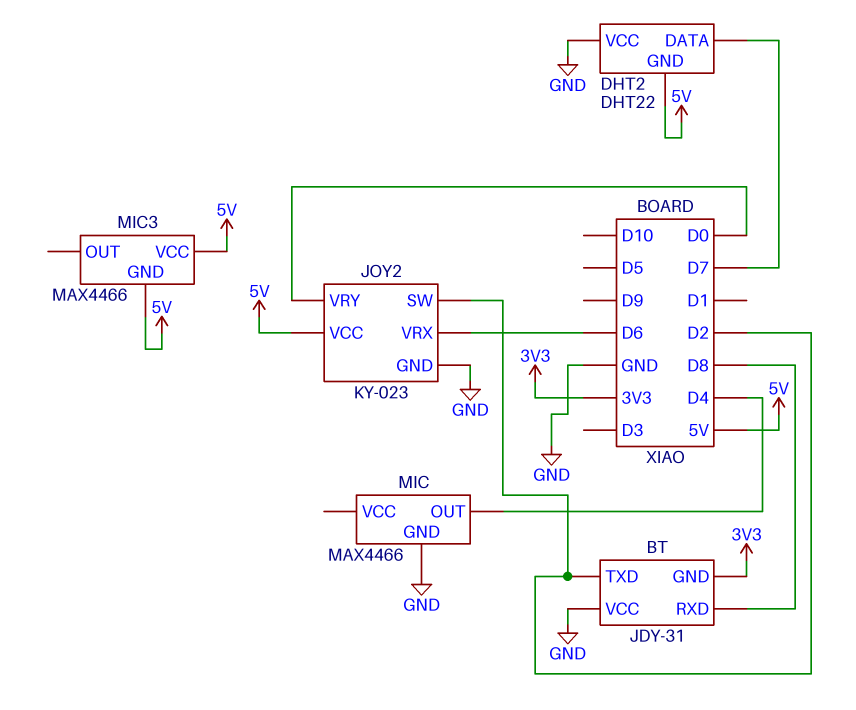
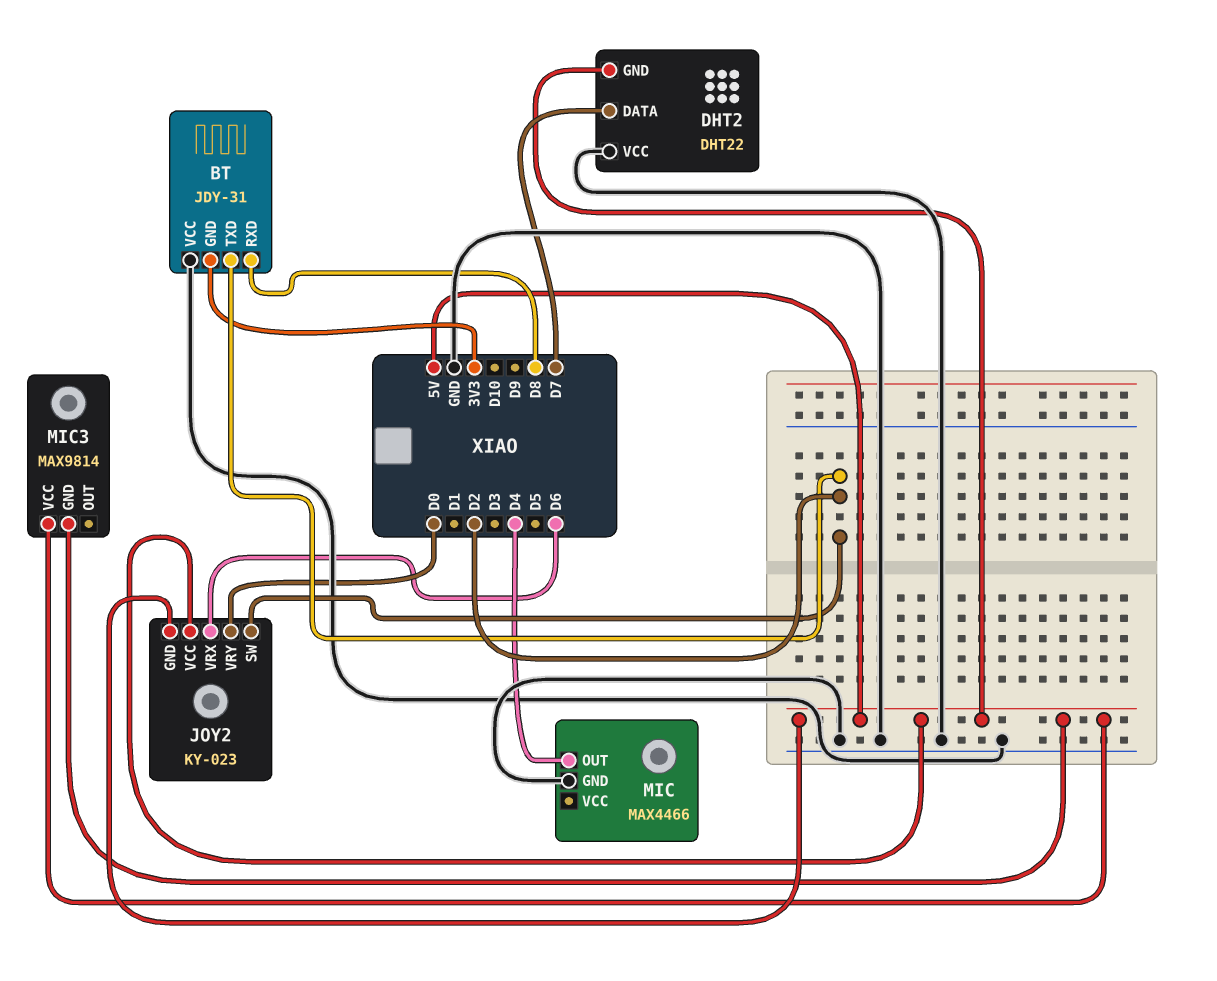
JOY2 pin GND: GND -> 5V
MIC3: MAX4466 -> MAX9814

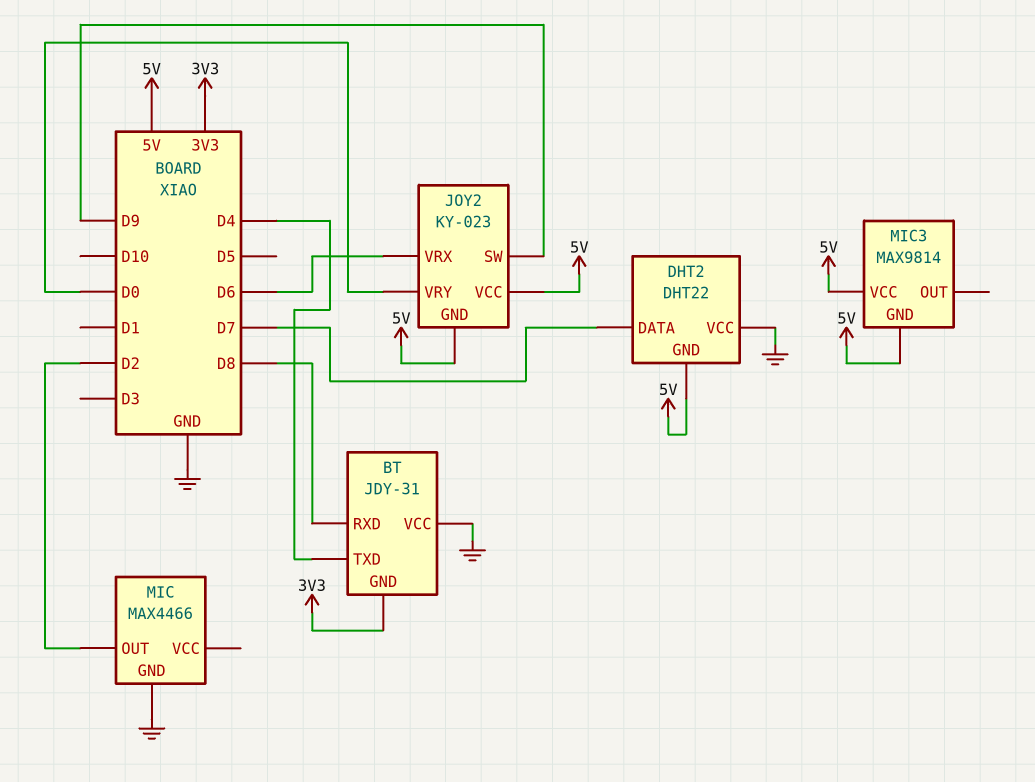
BT pin TXD: D2 -> D4
JOY2 pin SW: D2 -> D9
MIC pin OUT: D4 -> D2

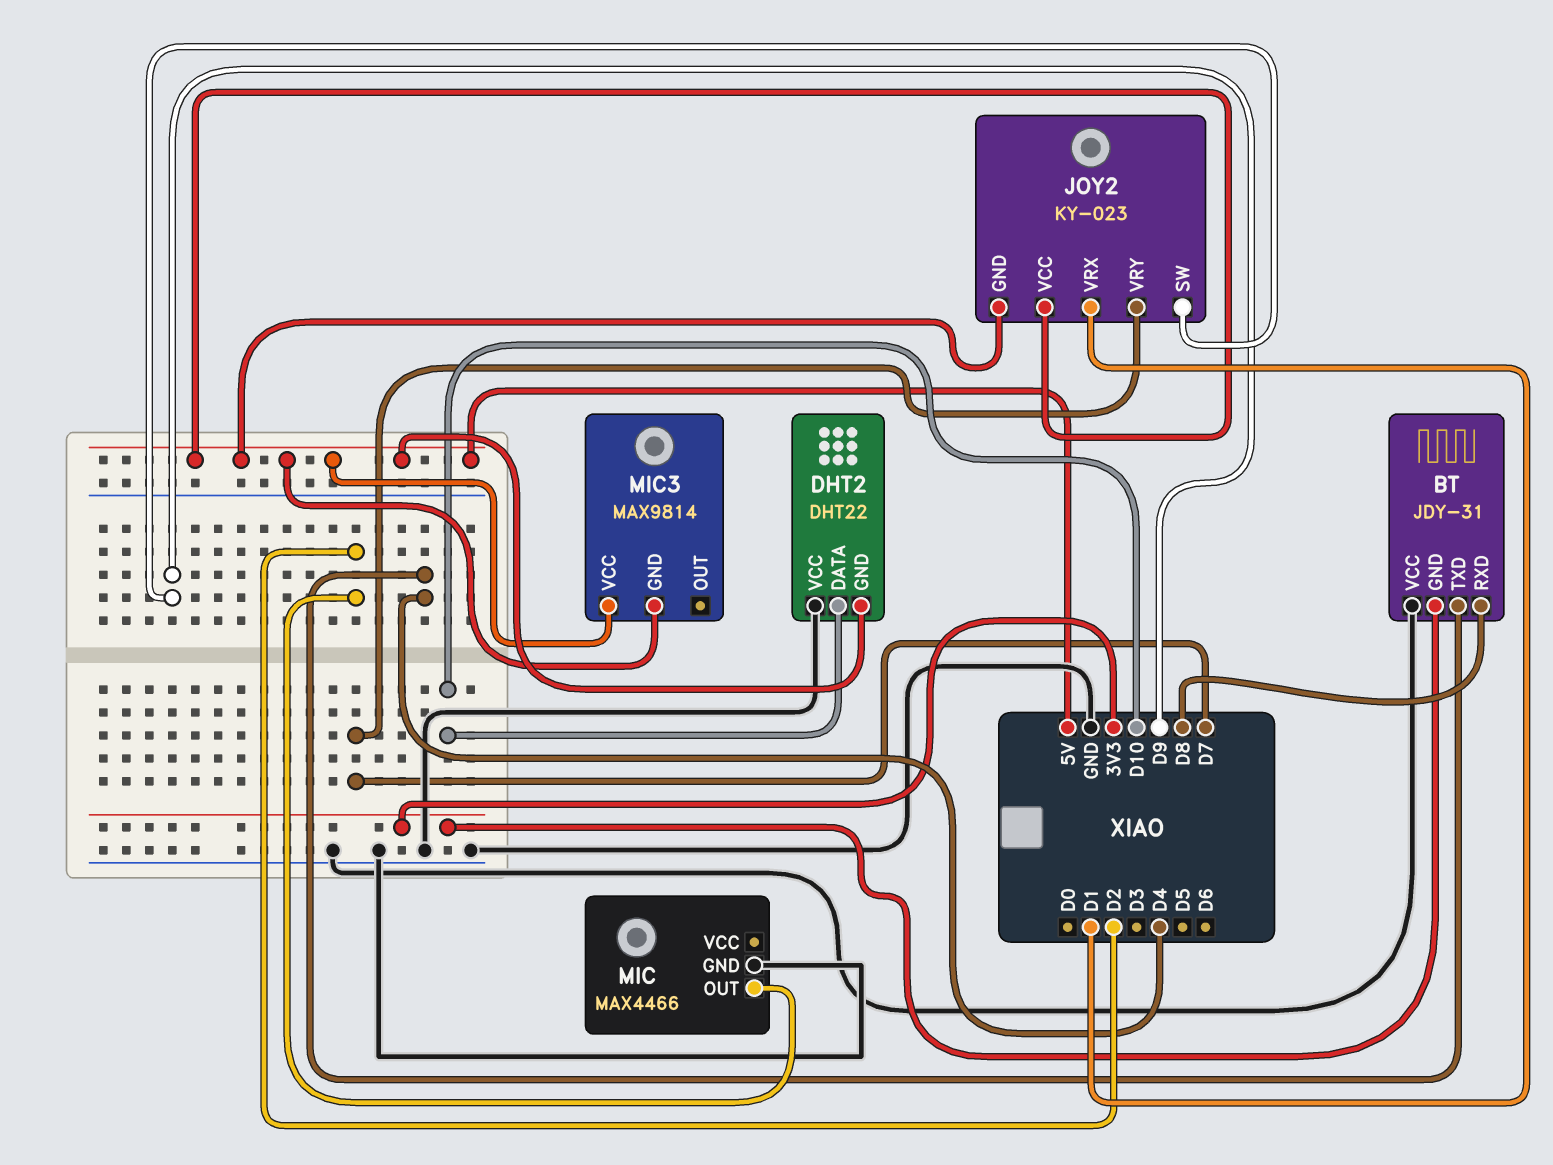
DHT2 pin DATA: D7 -> D10
JOY2 pin VRX: D6 -> D1
JOY2 pin VRY: D0 -> D7

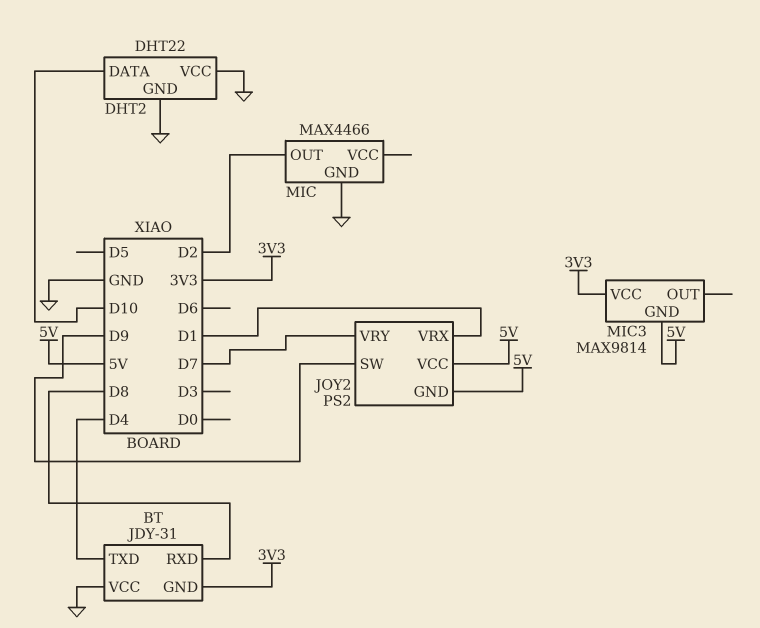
DHT2 pin GND: 5V -> GND
JOY2: KY-023 -> PS2
MIC3 pin VCC: 5V -> 3V3

